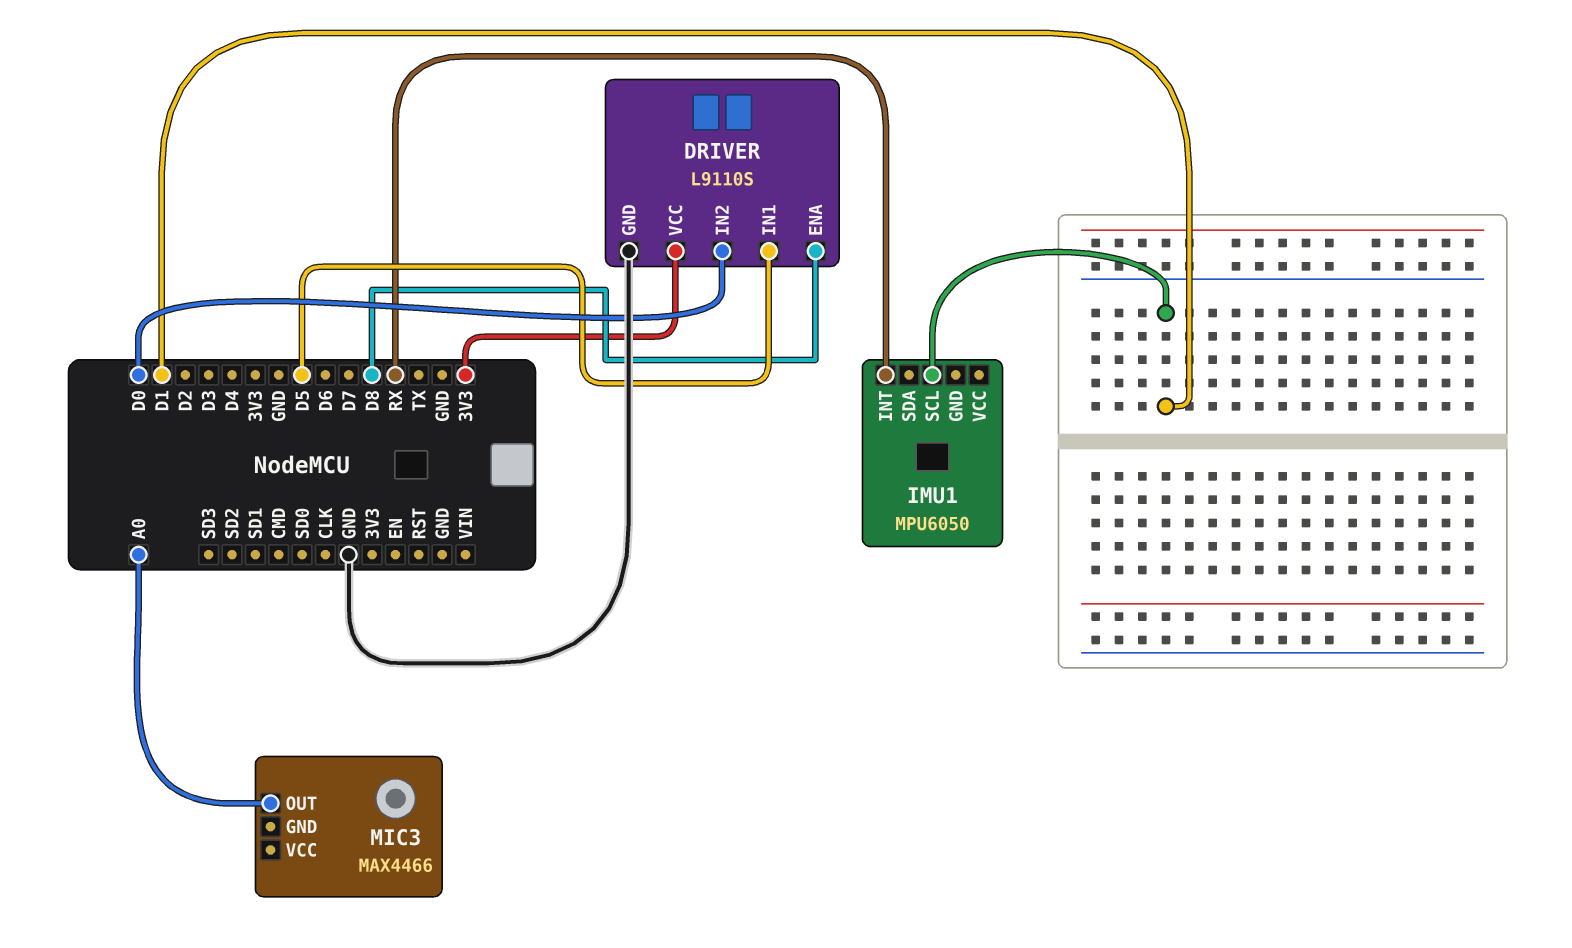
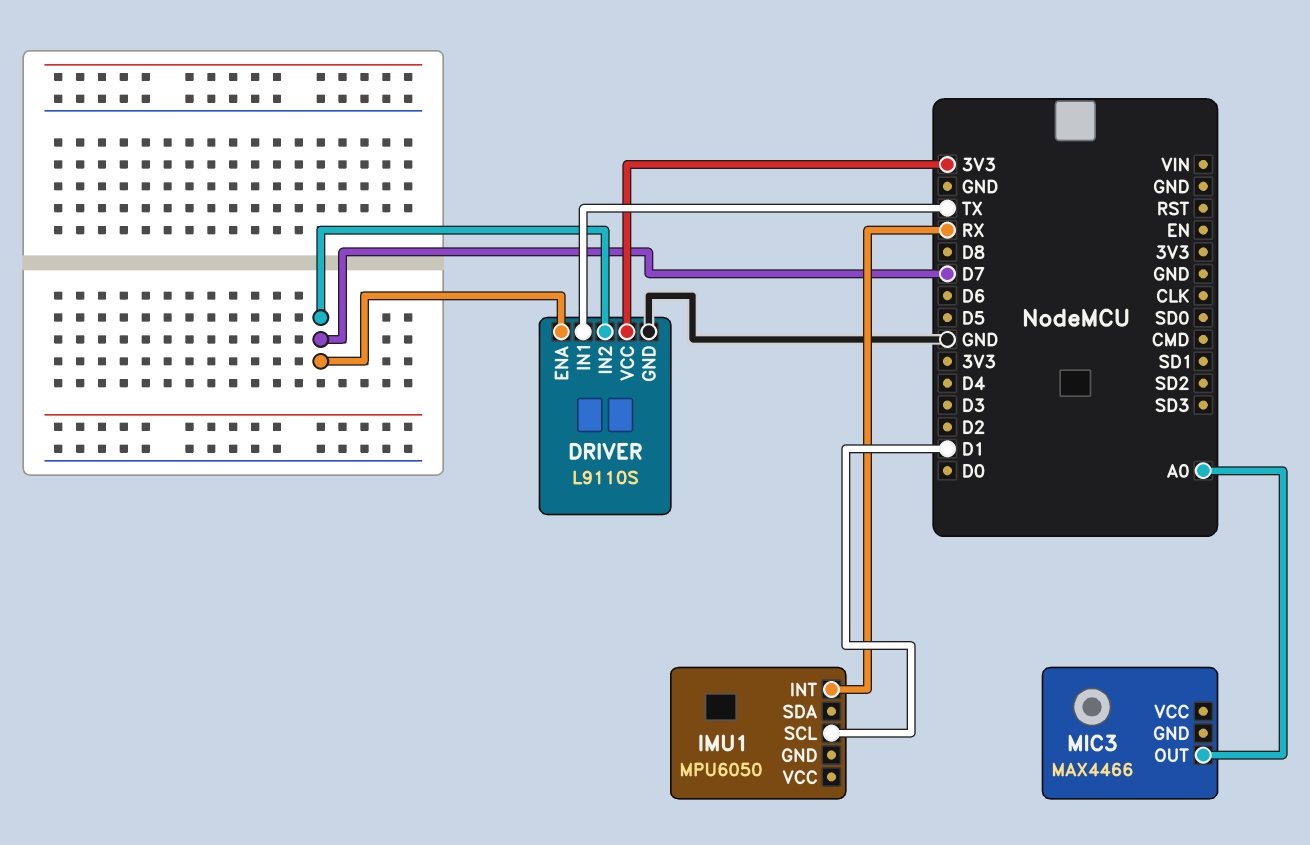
DRIVER pin ENA: D8 -> D7
DRIVER pin IN1: D5 -> TX
DRIVER pin IN2: D0 -> D7

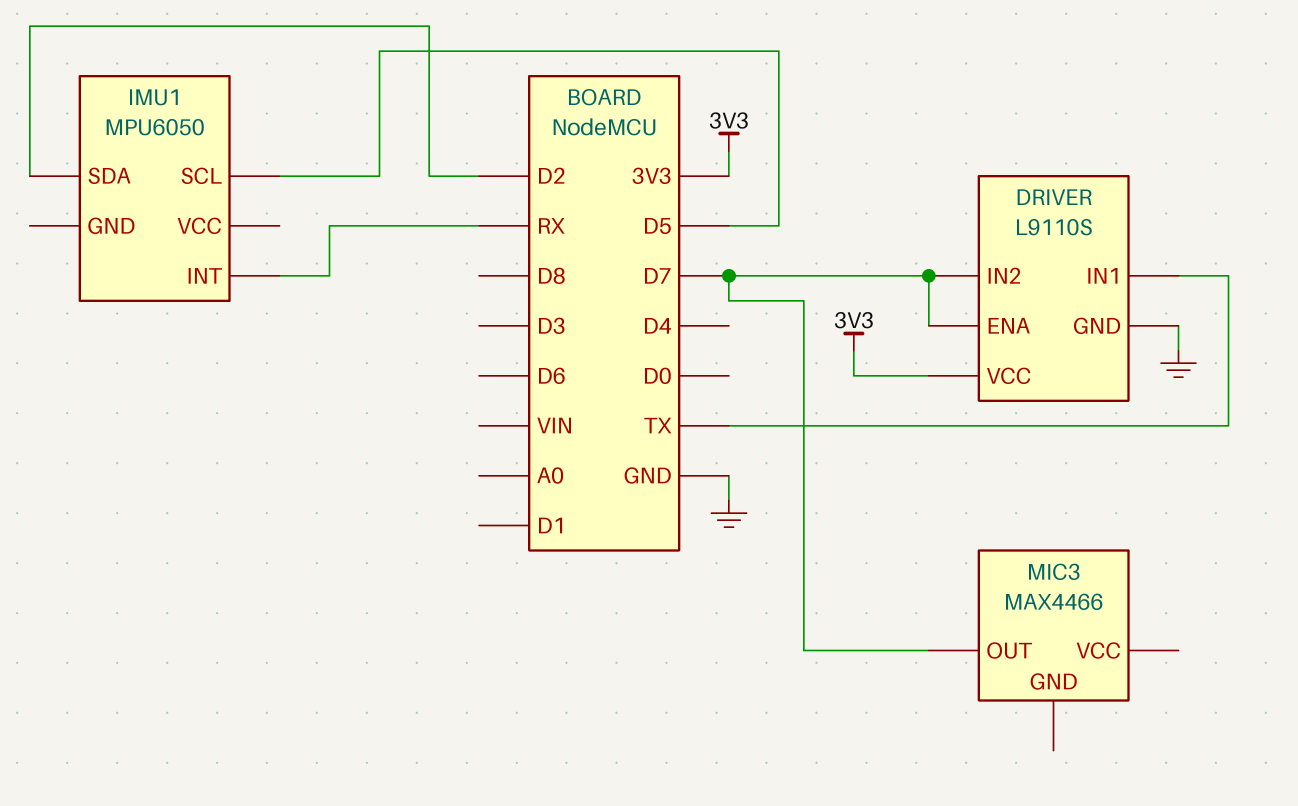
IMU1 pin SCL: D1 -> D5
IMU1 pin SDA: none -> D2
MIC3 pin OUT: A0 -> D7

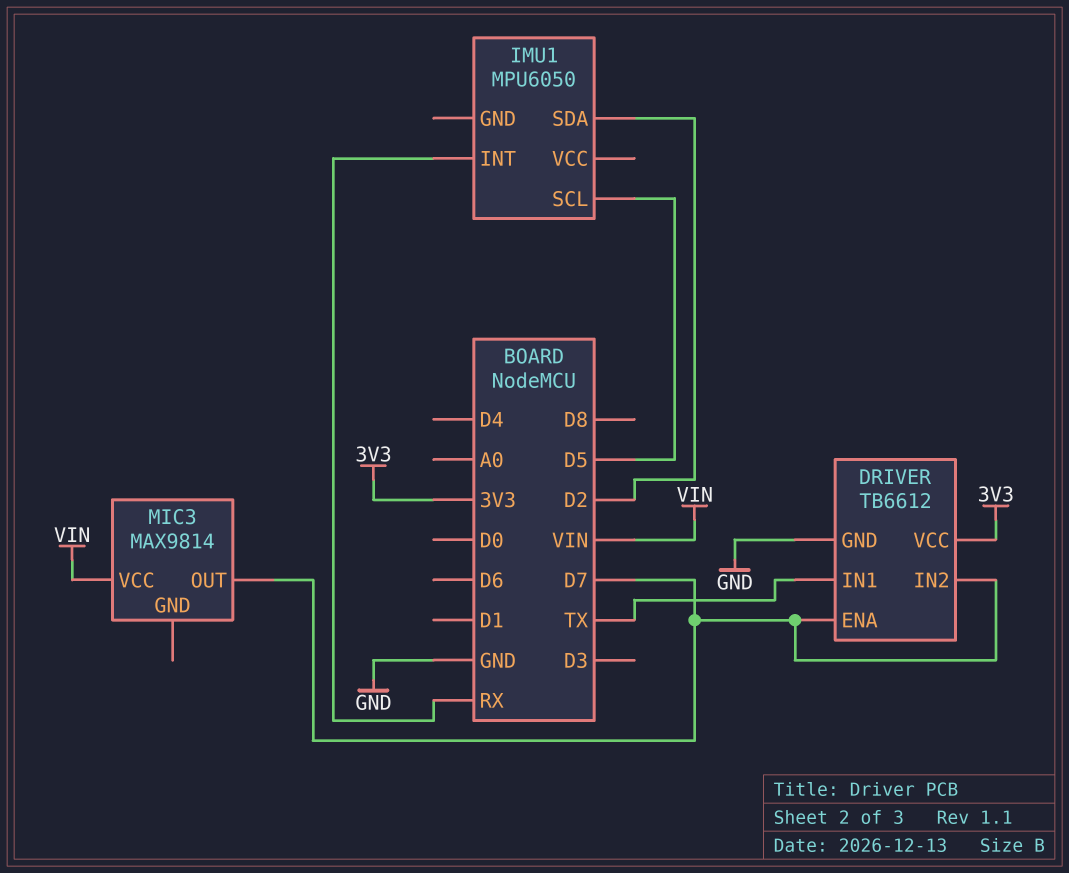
DRIVER: L9110S -> TB6612
MIC3: MAX4466 -> MAX9814
MIC3 pin VCC: none -> VIN

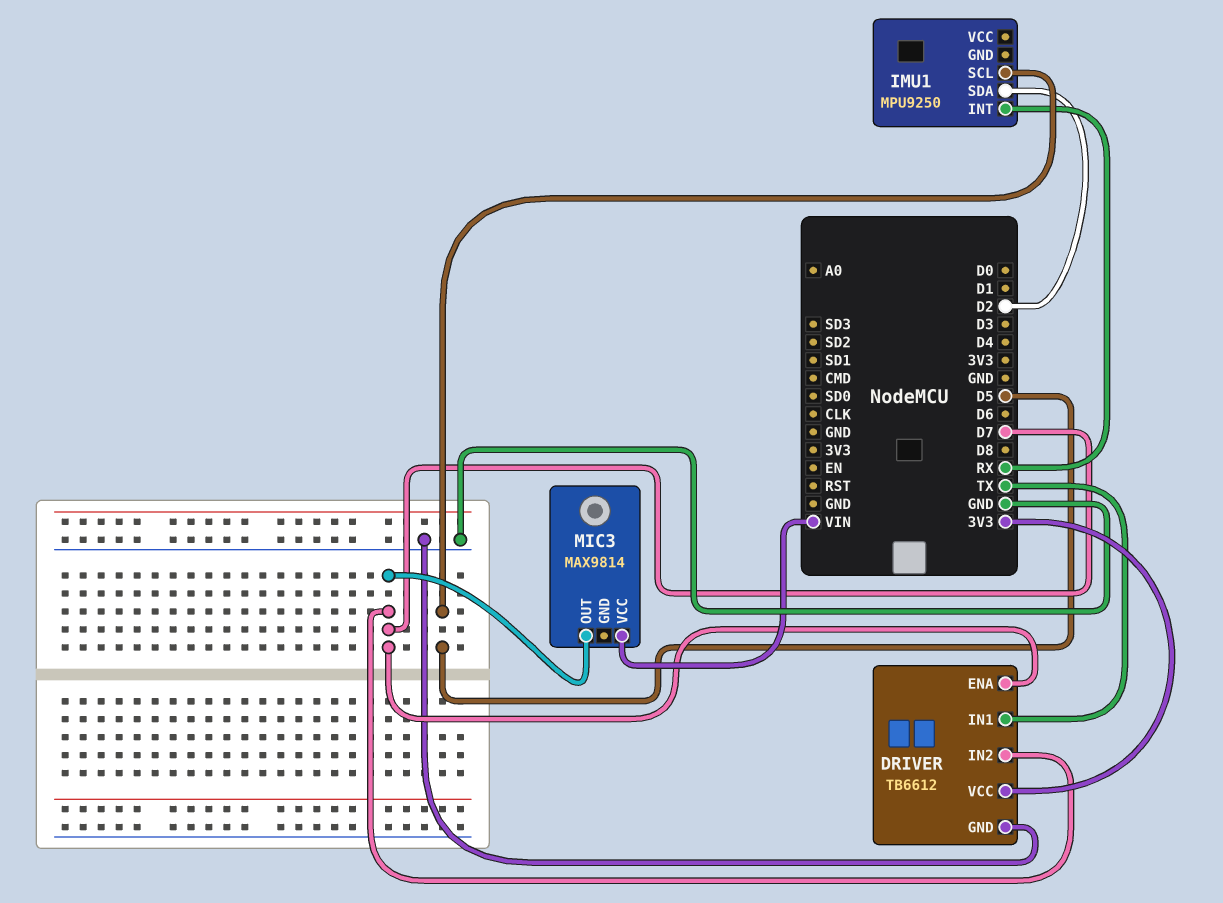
IMU1: MPU6050 -> MPU9250

